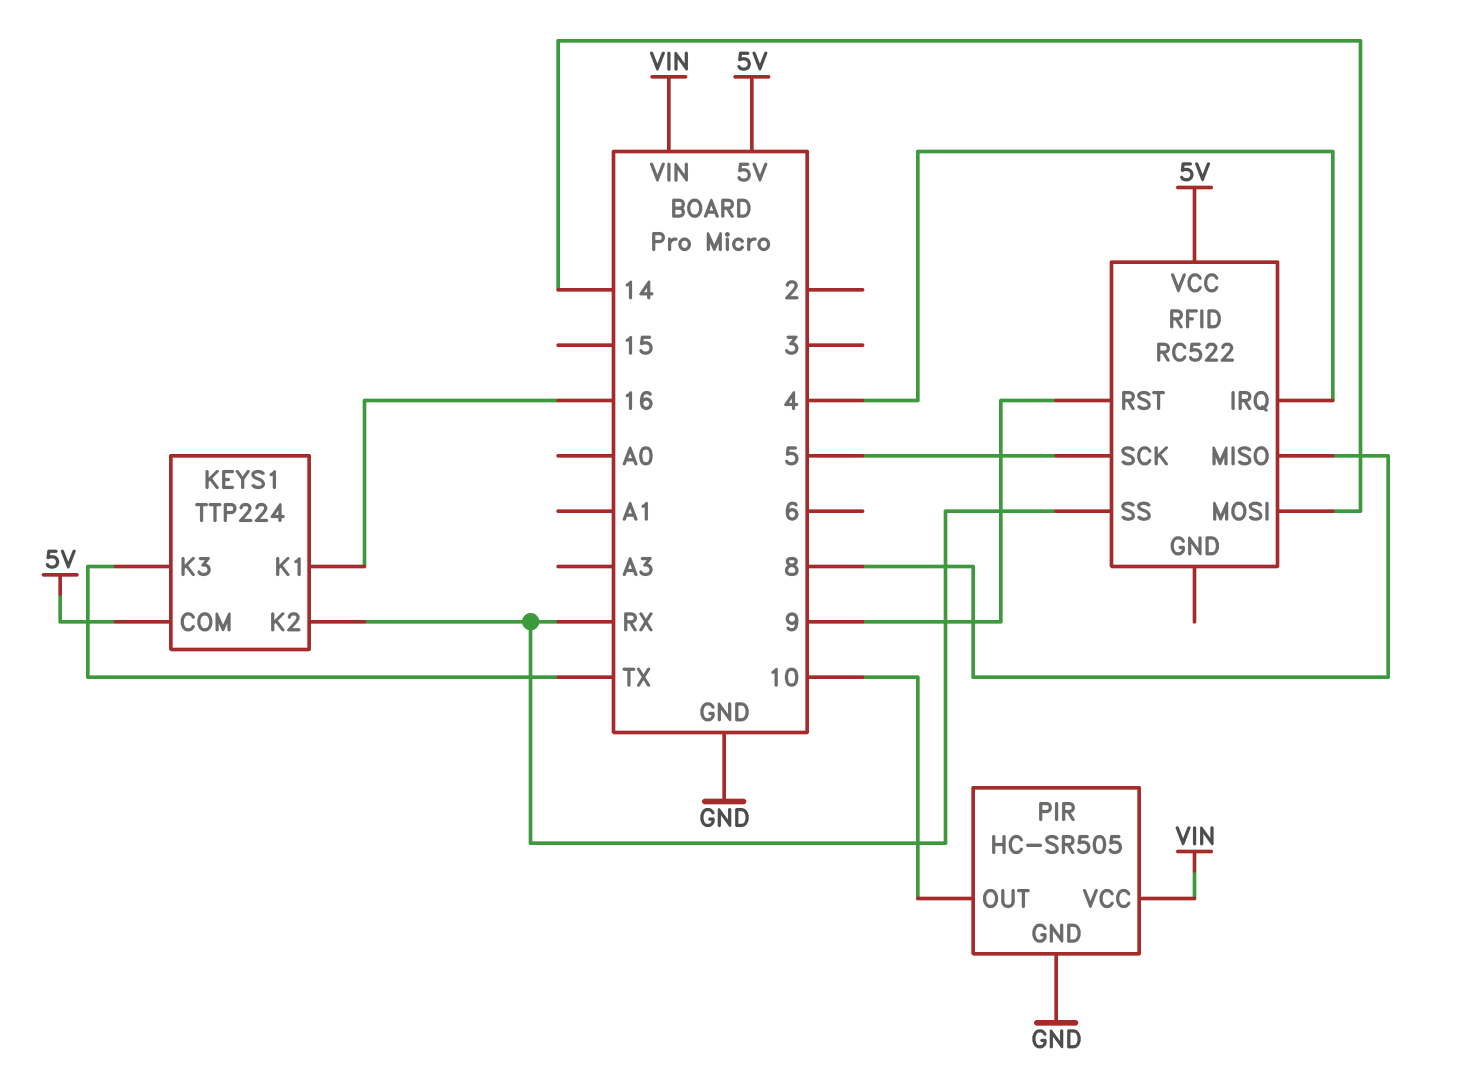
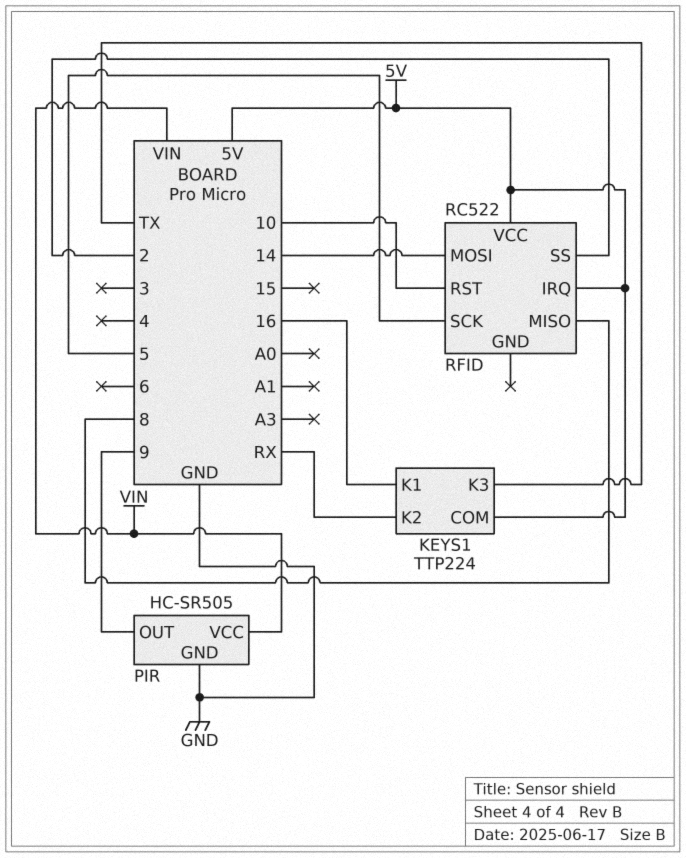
PIR pin OUT: 10 -> 9
RFID pin IRQ: 4 -> 5V
RFID pin RST: 9 -> 10
RFID pin SS: RX -> 2

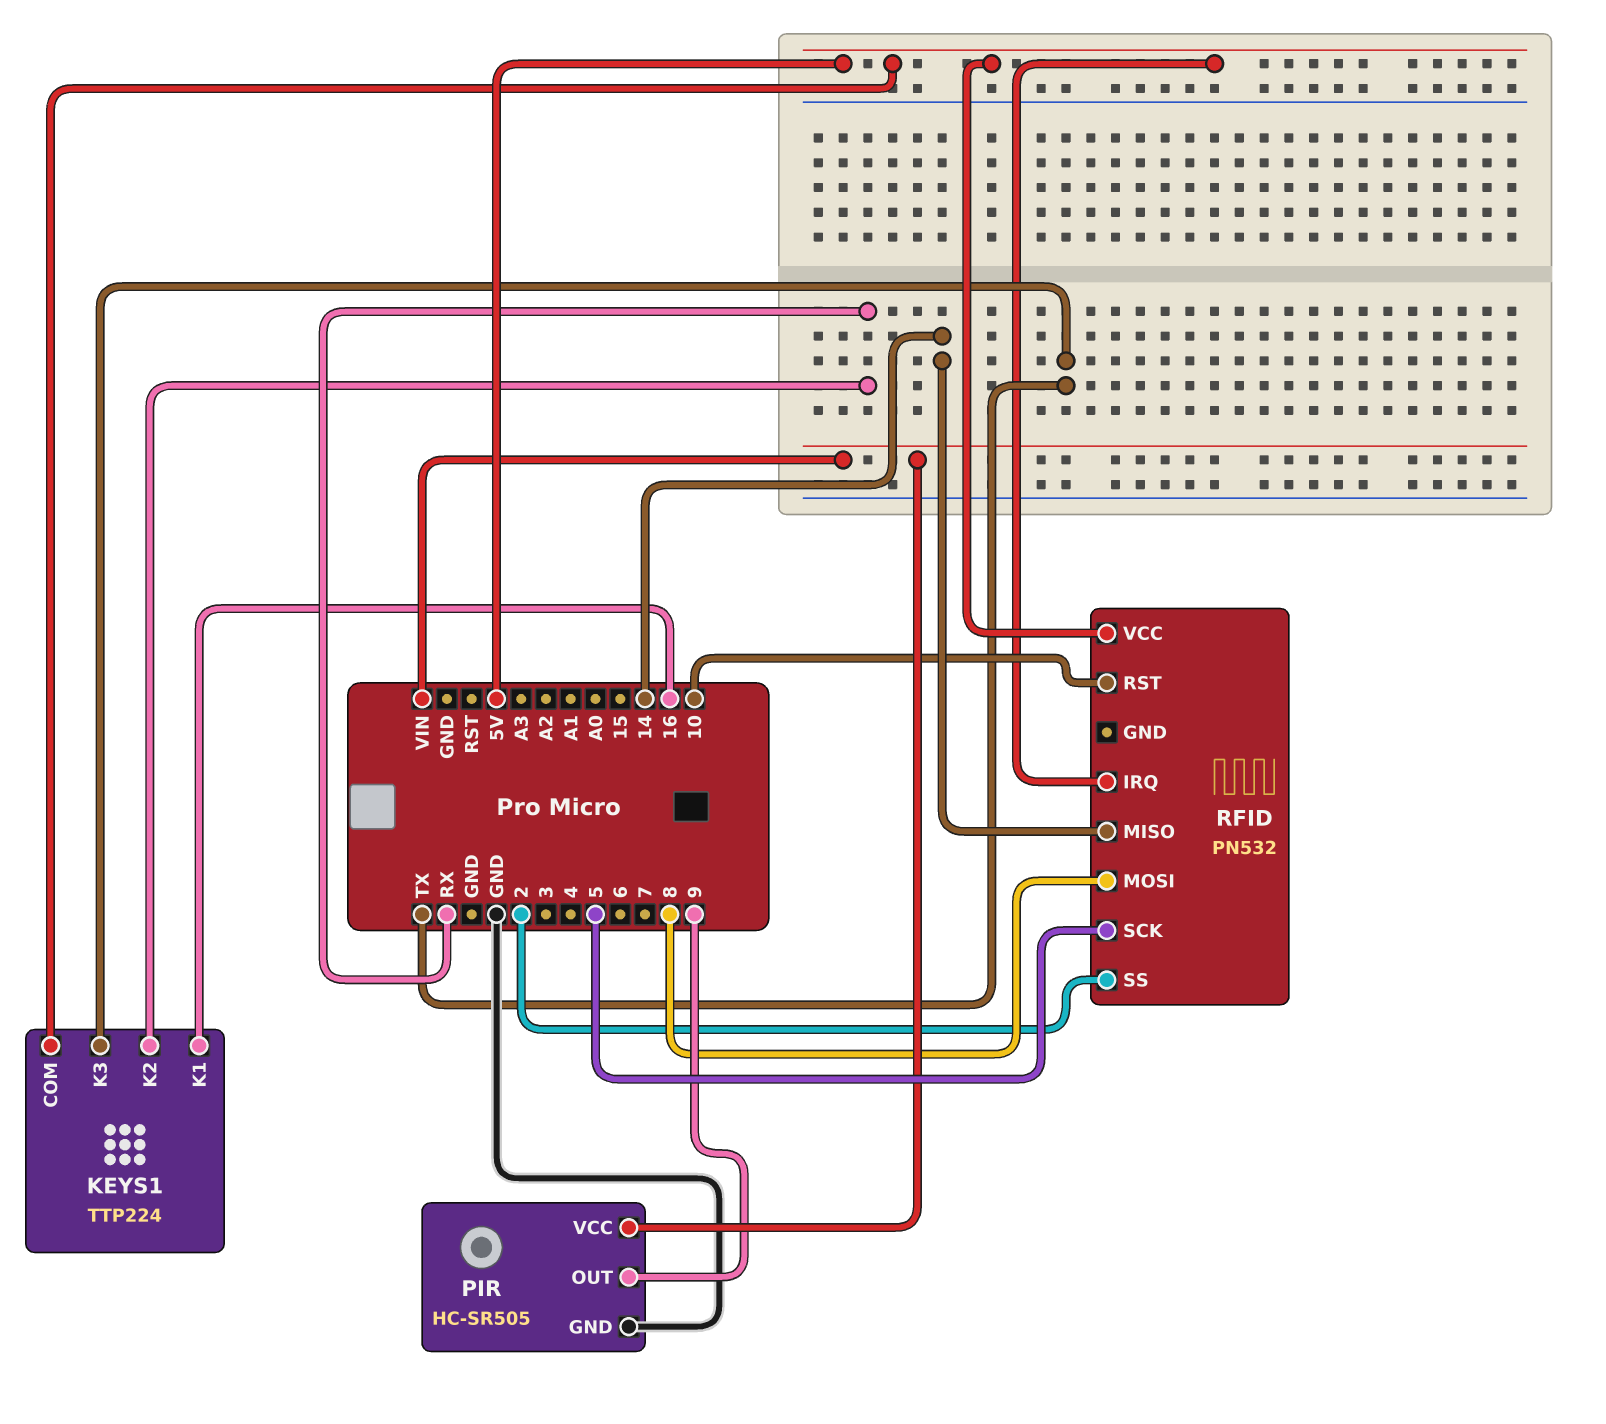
RFID: RC522 -> PN532
RFID pin MISO: 8 -> 14
RFID pin MOSI: 14 -> 8

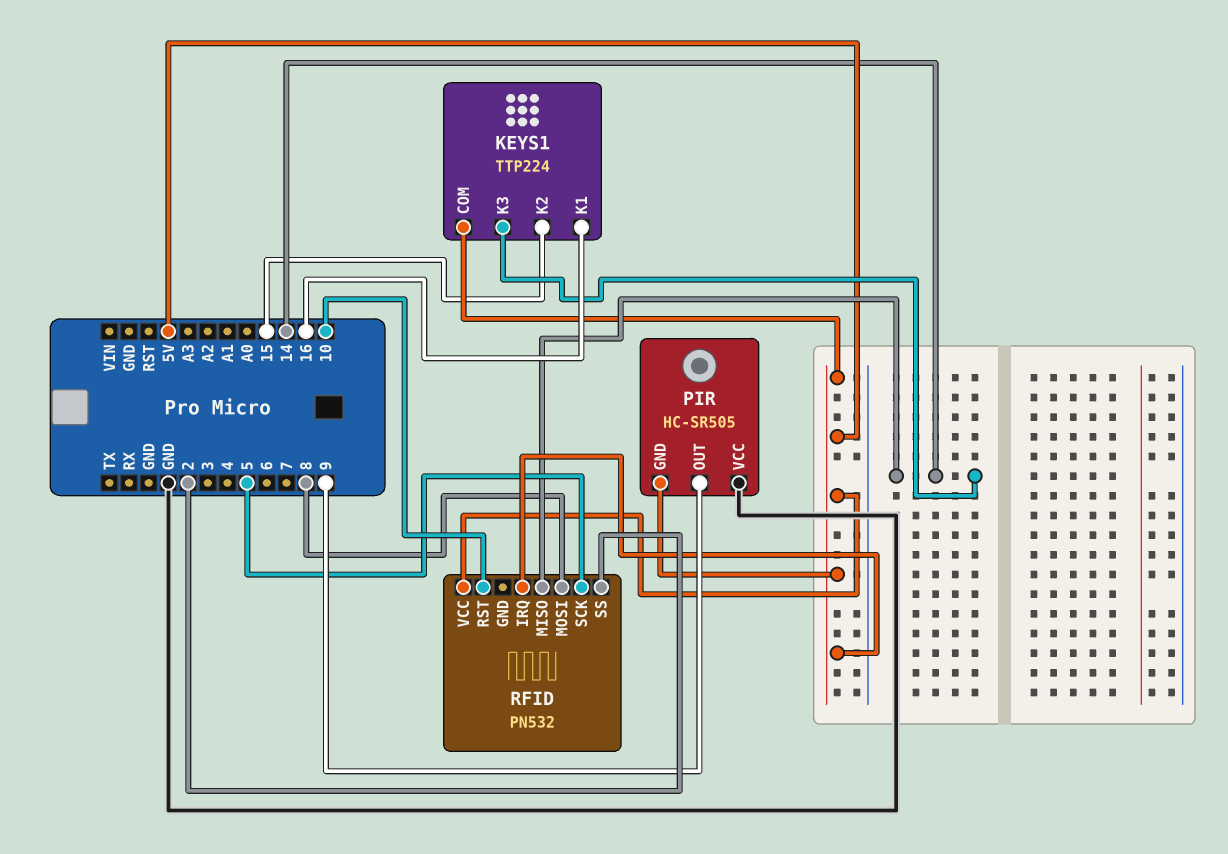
KEYS1 pin K2: RX -> 15
KEYS1 pin K3: TX -> 14
PIR pin GND: GND -> 5V
PIR pin VCC: VIN -> GND

